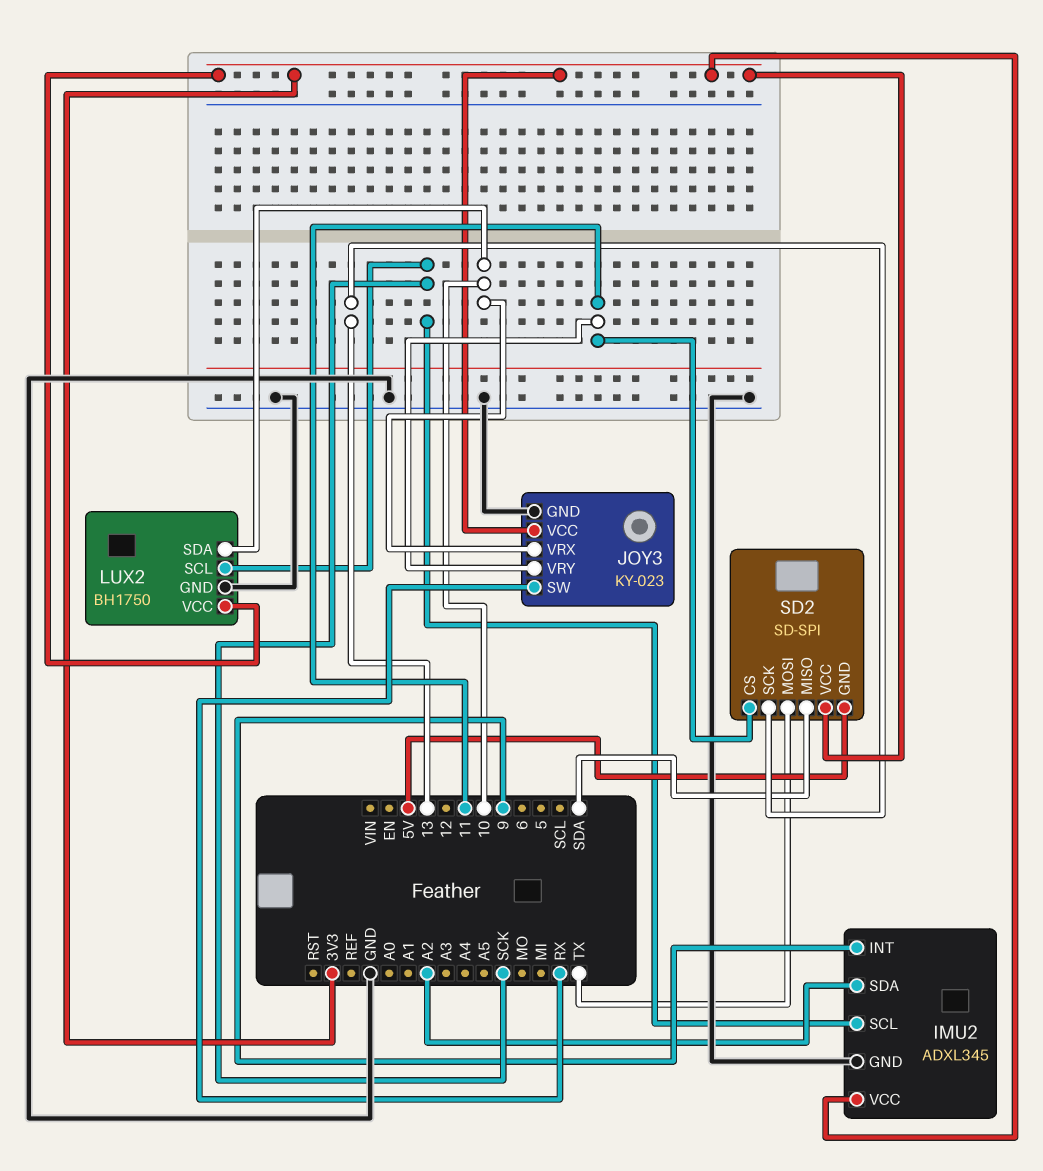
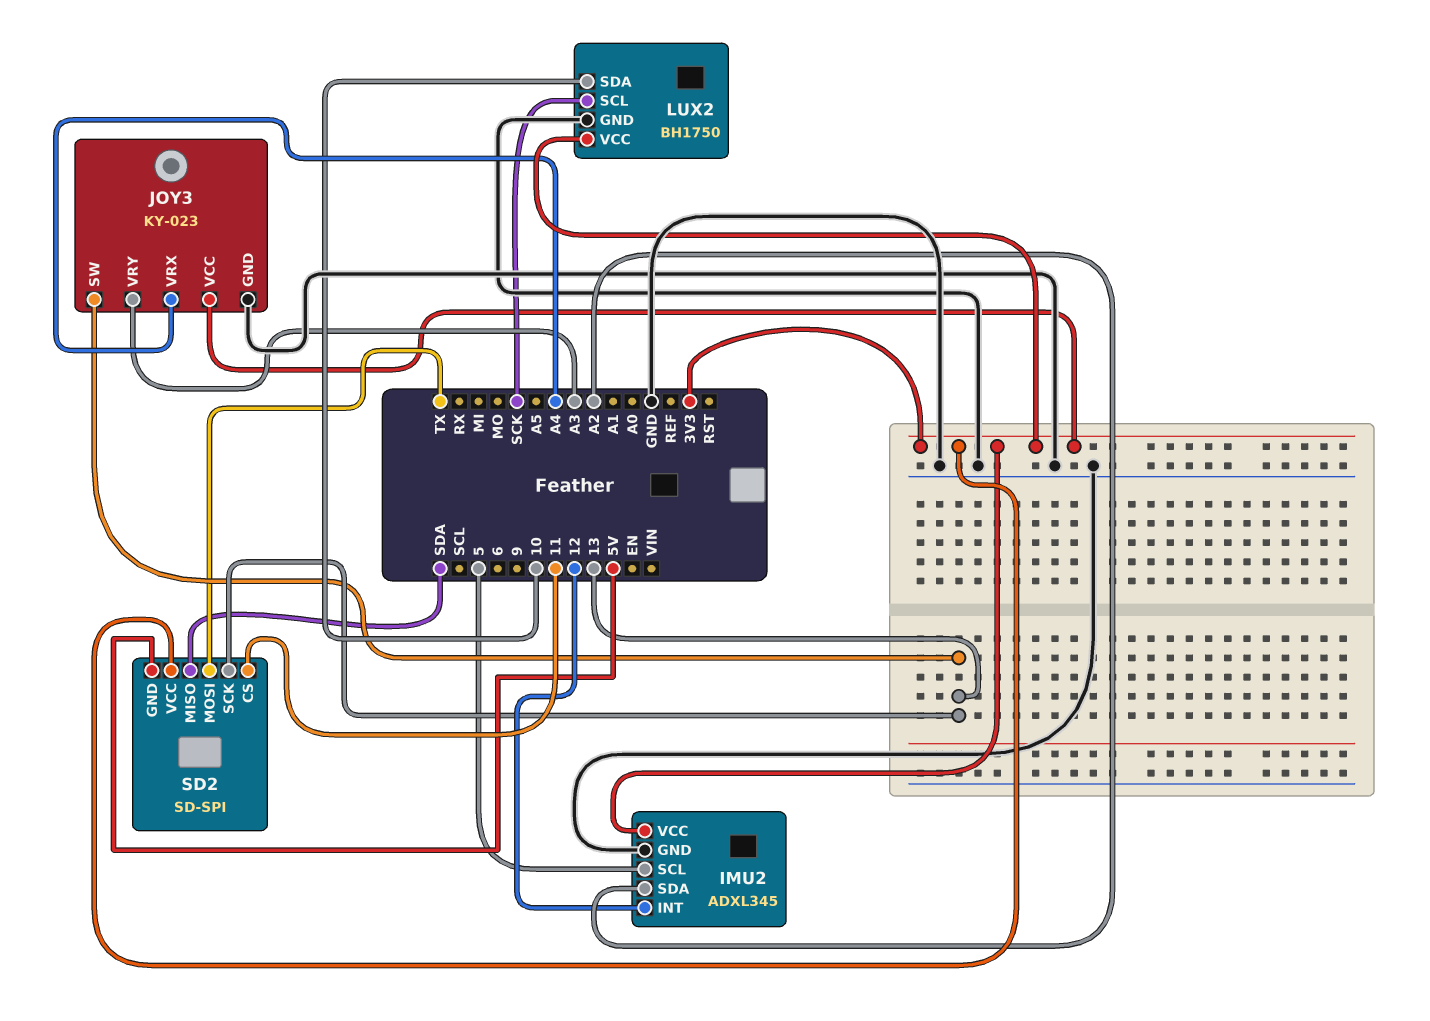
IMU2 pin INT: 9 -> 12
IMU2 pin SCL: SCK -> 5
JOY3 pin SW: RX -> 13
JOY3 pin VRX: 10 -> A4
JOY3 pin VRY: 11 -> A3

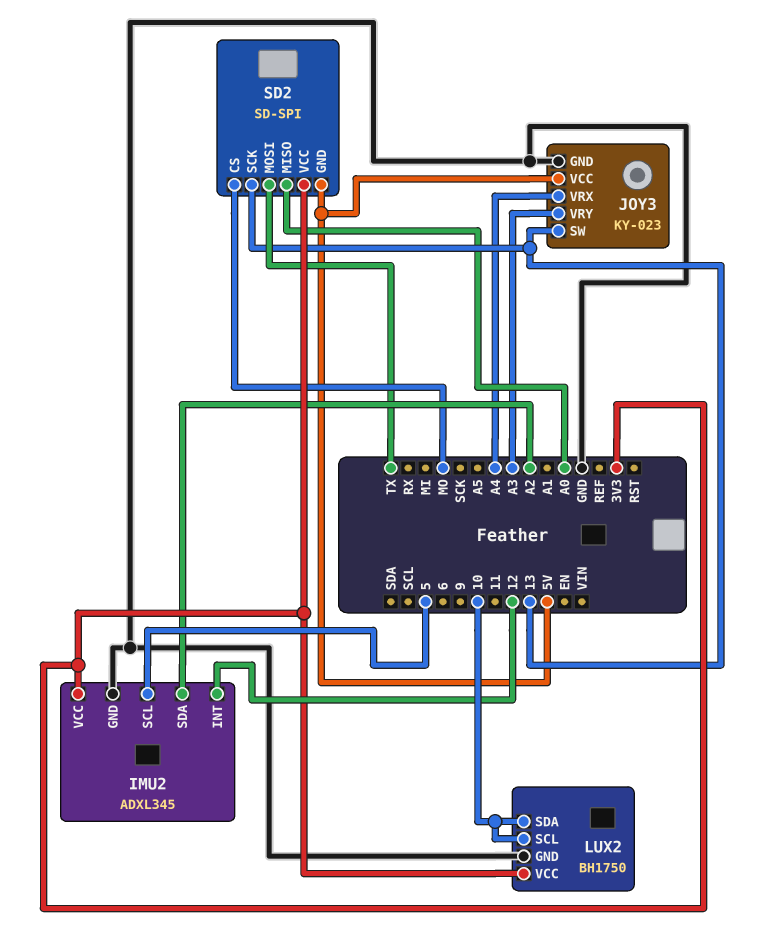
JOY3 pin VCC: 3V3 -> 5V
LUX2 pin SCL: SCK -> 10
SD2 pin CS: 11 -> MO
SD2 pin MISO: SDA -> A0

